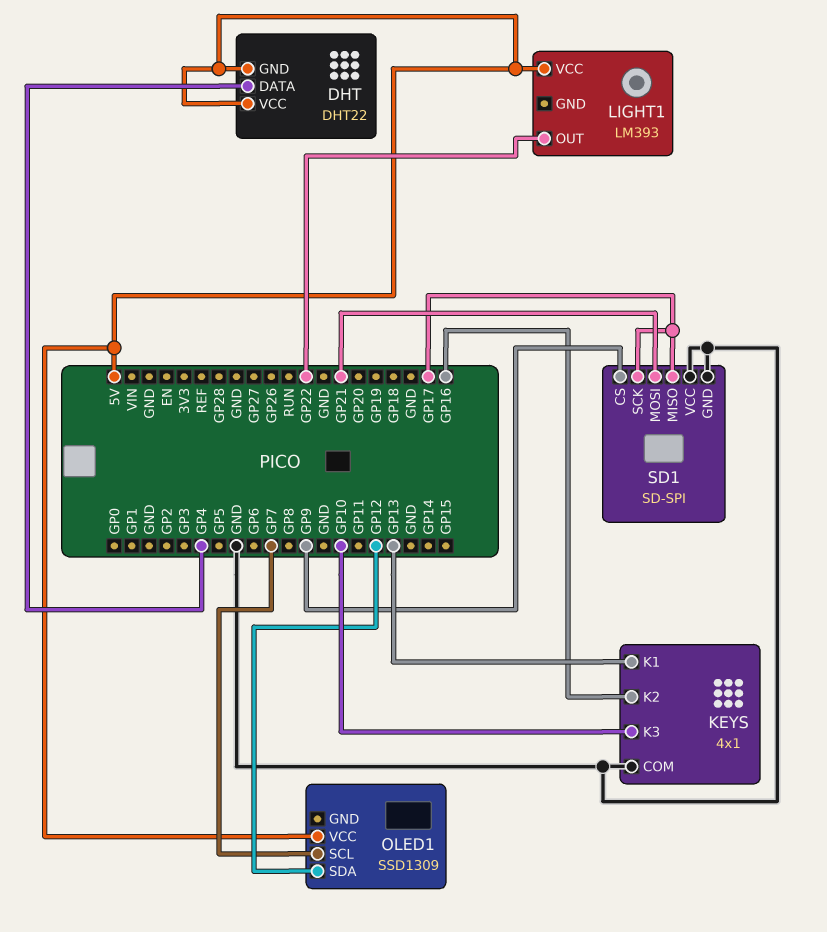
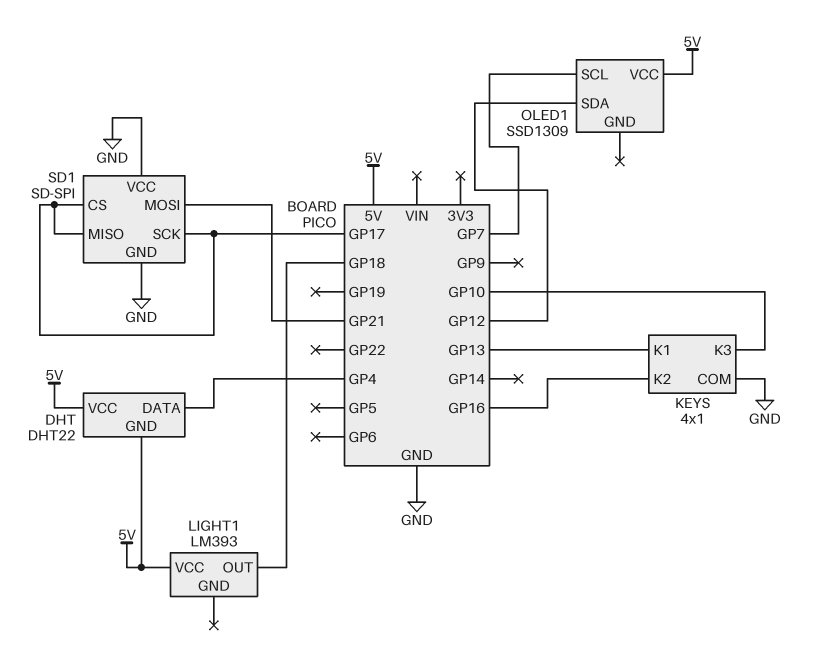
LIGHT1 pin OUT: GP22 -> GP18
SD1 pin CS: GP9 -> GP17

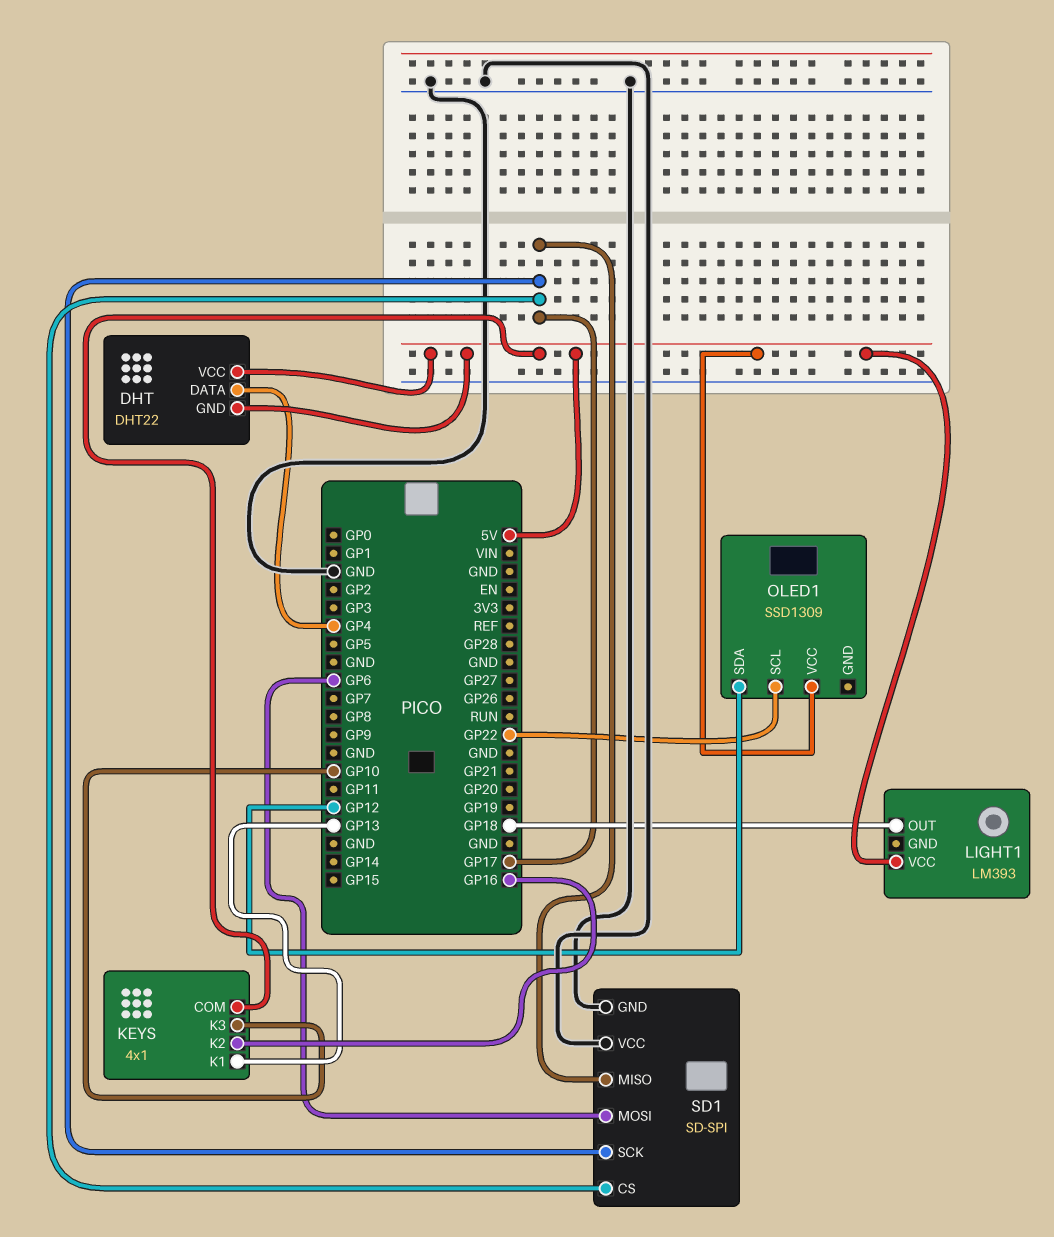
KEYS pin COM: GND -> 5V
OLED1 pin SCL: GP7 -> GP22
SD1 pin MOSI: GP21 -> GP6

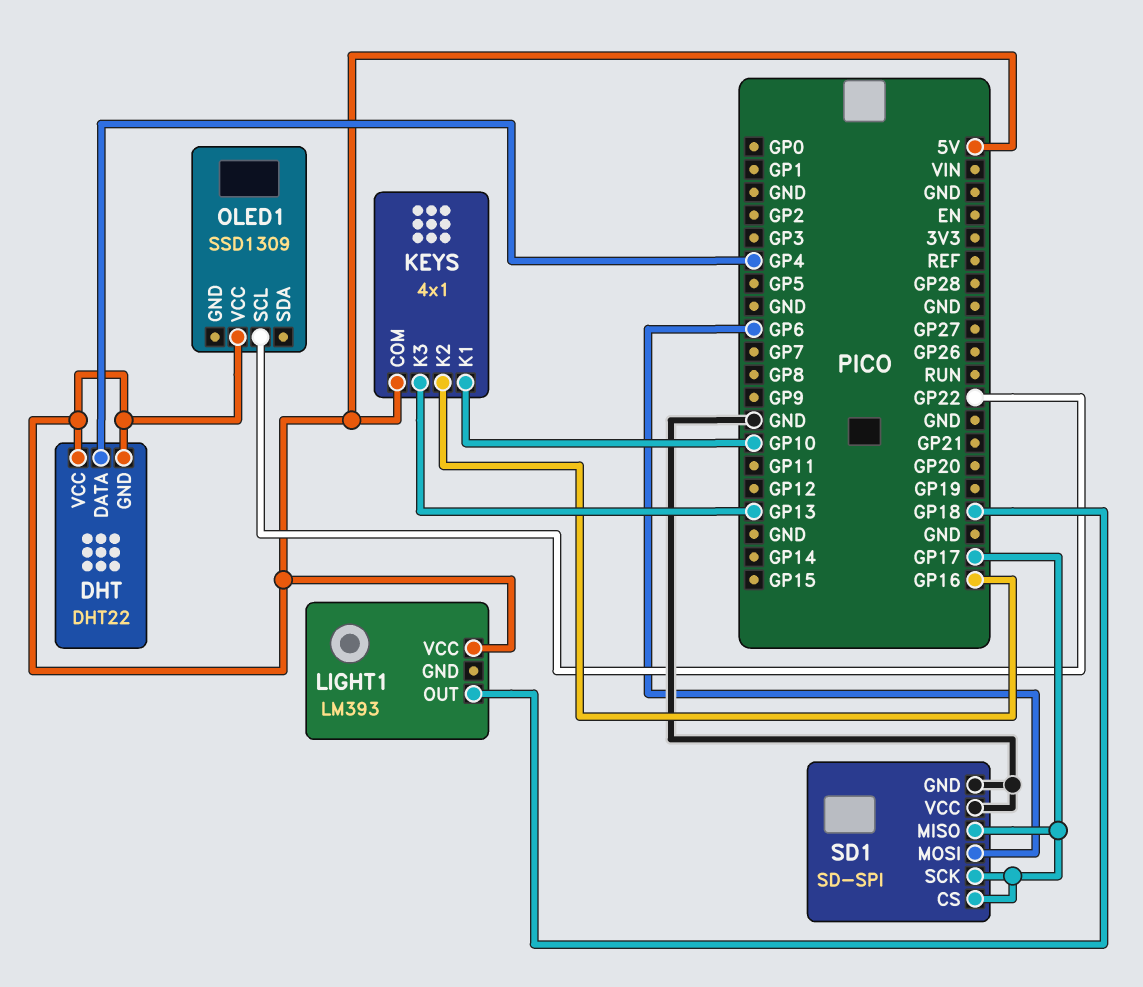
KEYS pin K1: GP13 -> GP10
KEYS pin K3: GP10 -> GP13
OLED1 pin SDA: GP12 -> none

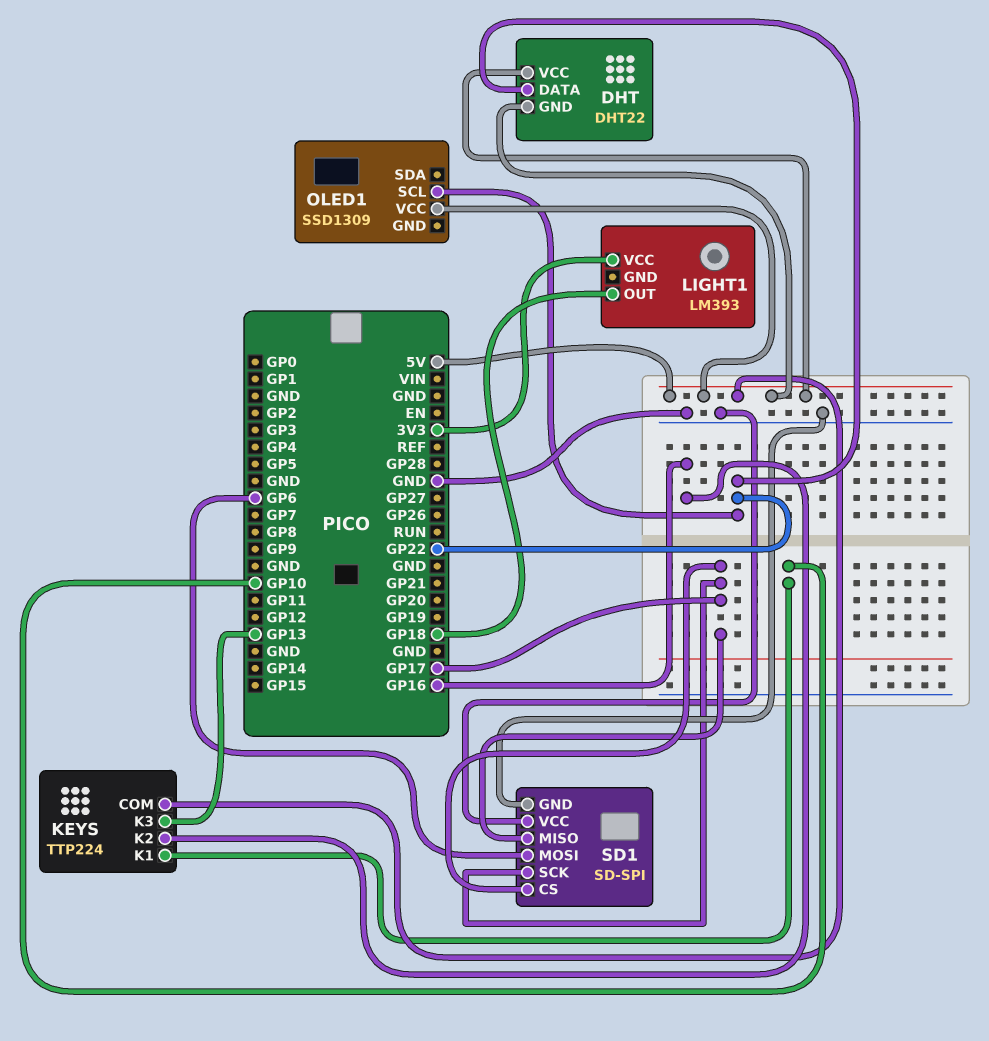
DHT pin DATA: GP4 -> GP22
KEYS: 4x1 -> TTP224
LIGHT1 pin VCC: 5V -> 3V3

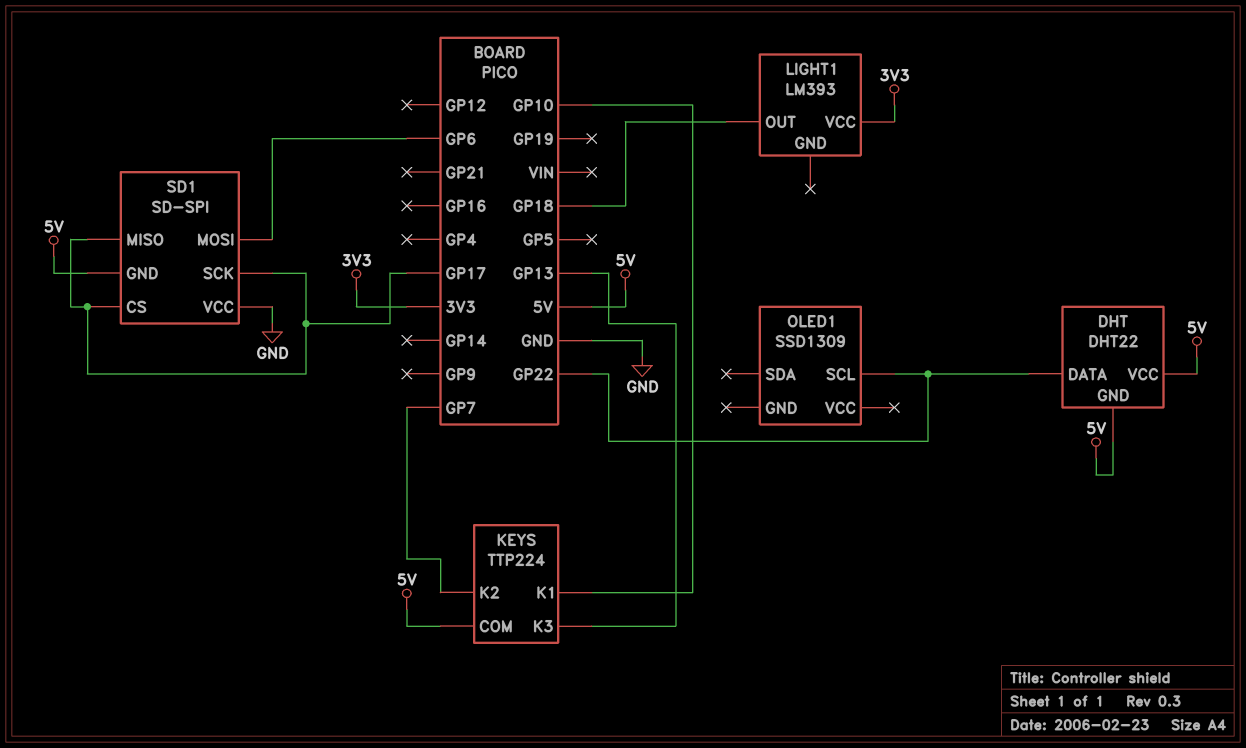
KEYS pin K2: GP16 -> GP7
OLED1 pin VCC: 5V -> none
SD1 pin GND: GND -> 5V

